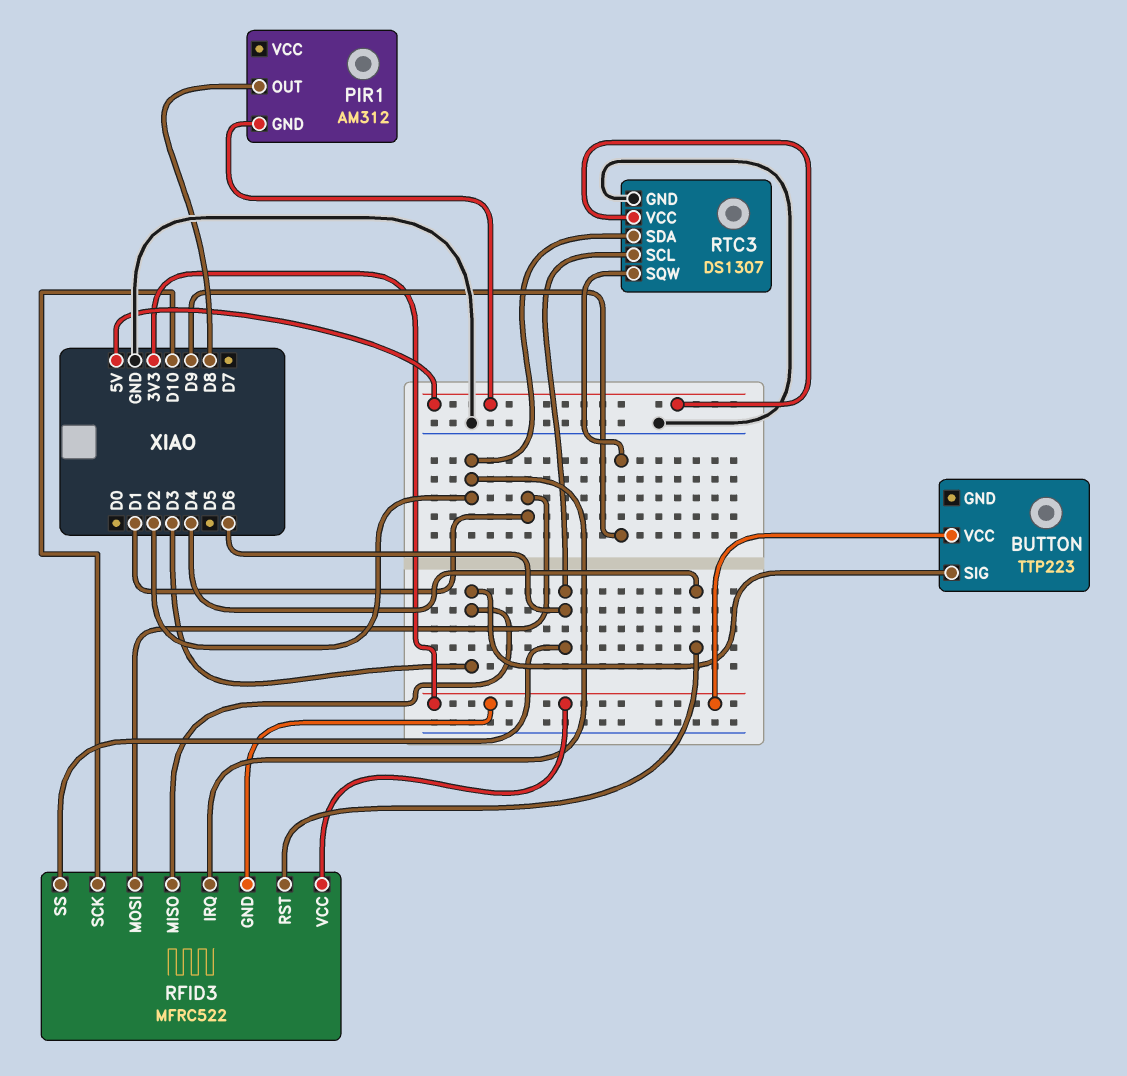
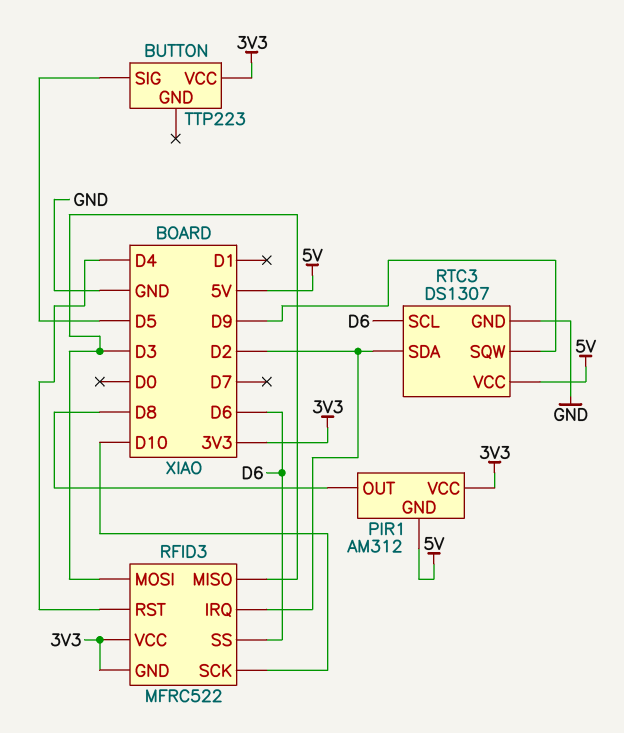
BUTTON pin SIG: D3 -> D5
PIR1 pin VCC: none -> 3V3
RFID3 pin MOSI: D1 -> D3

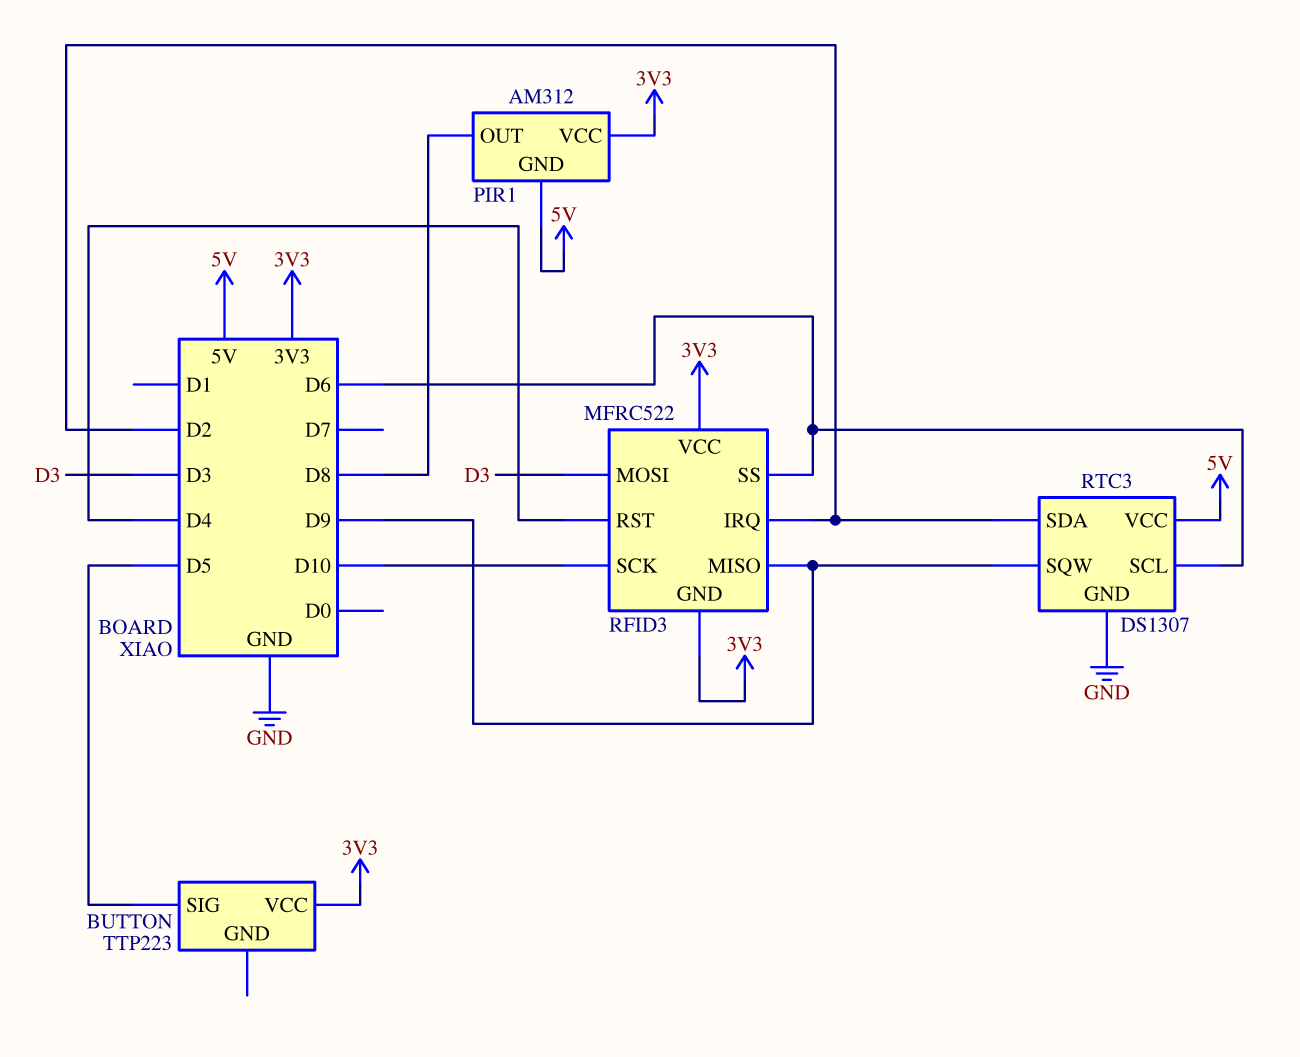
RFID3 pin MISO: D3 -> D9

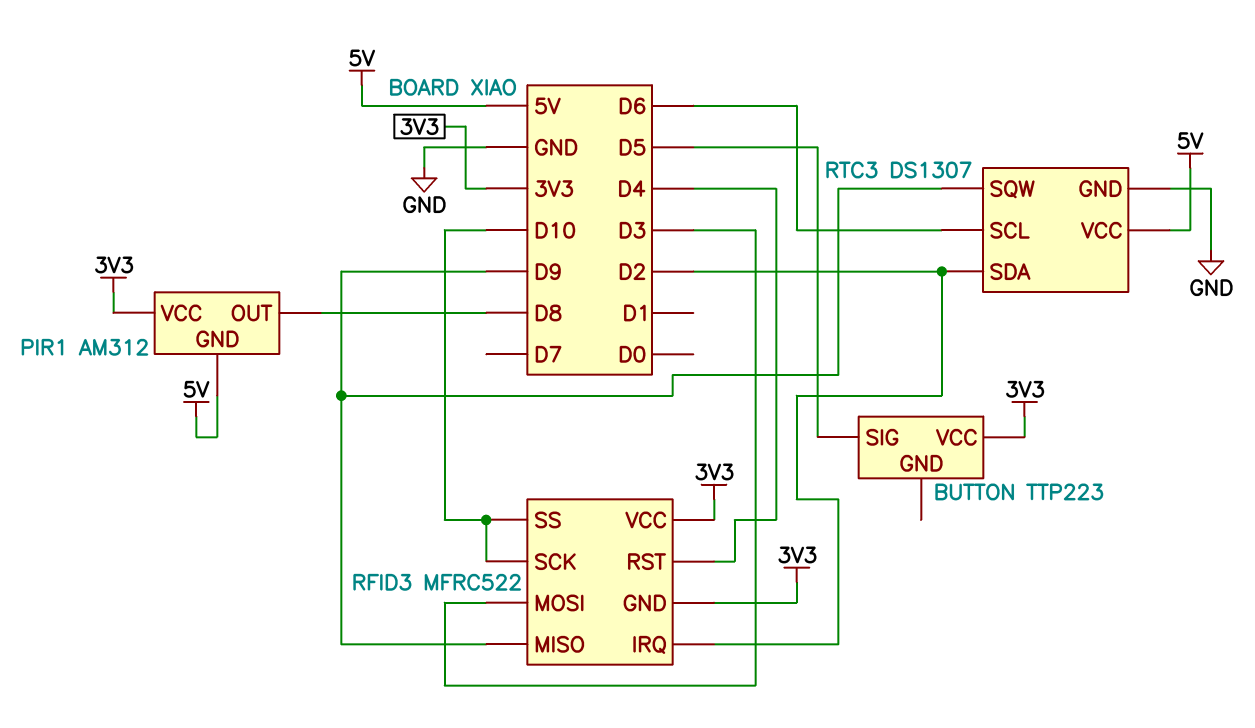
RFID3 pin SS: D6 -> D10

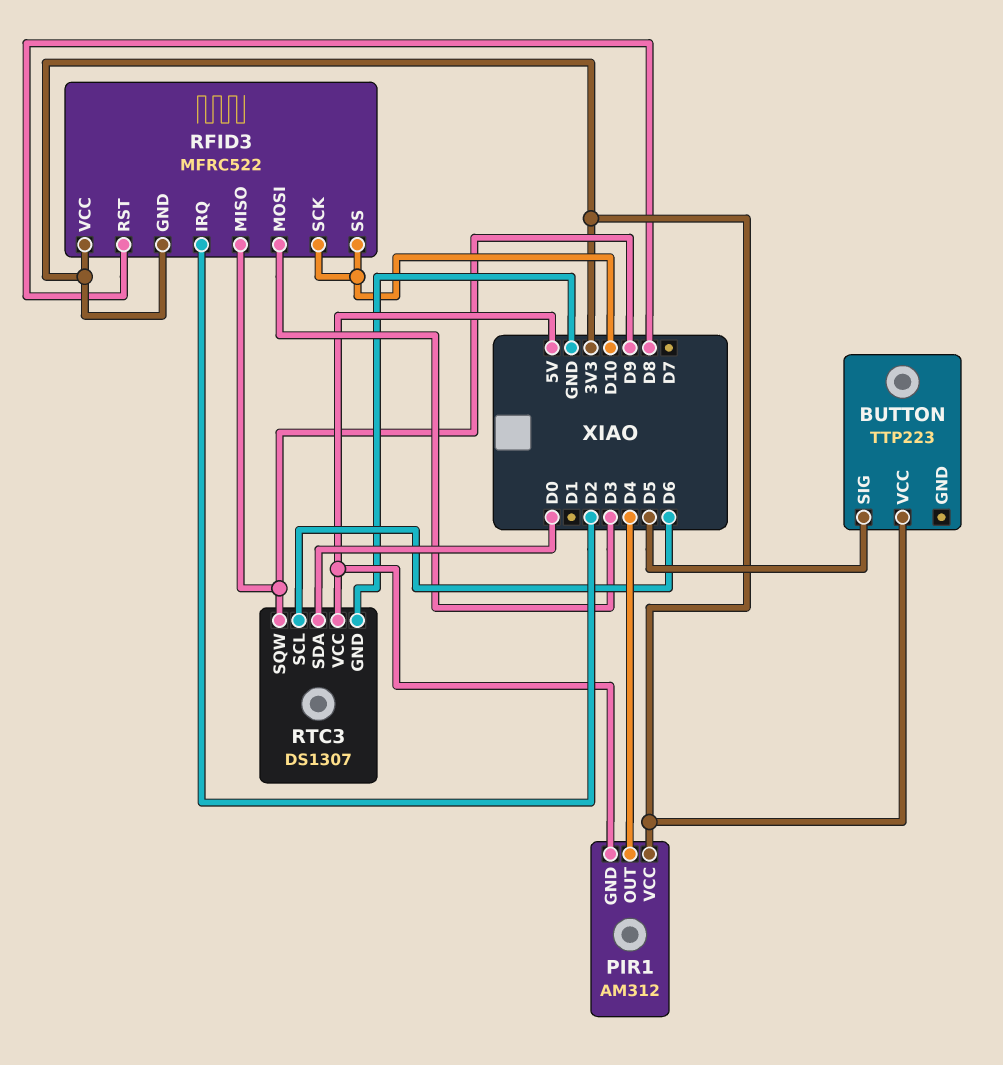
PIR1 pin OUT: D8 -> D4
RFID3 pin RST: D4 -> D8
RTC3 pin SDA: D2 -> D0

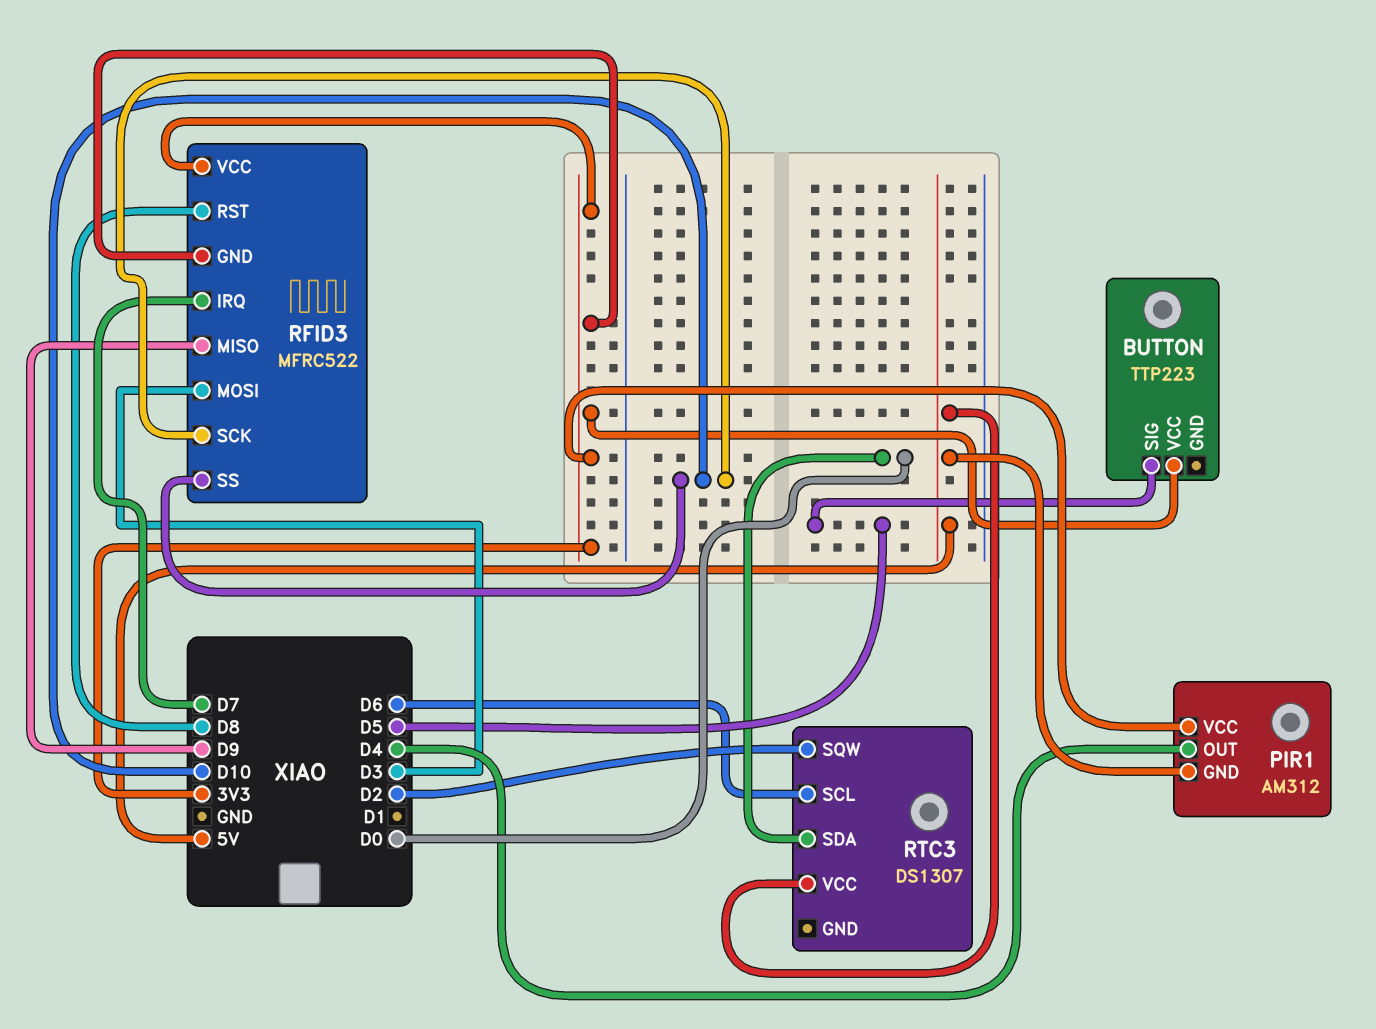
RFID3 pin IRQ: D2 -> D7
RTC3 pin GND: GND -> none
RTC3 pin SQW: D9 -> D2

